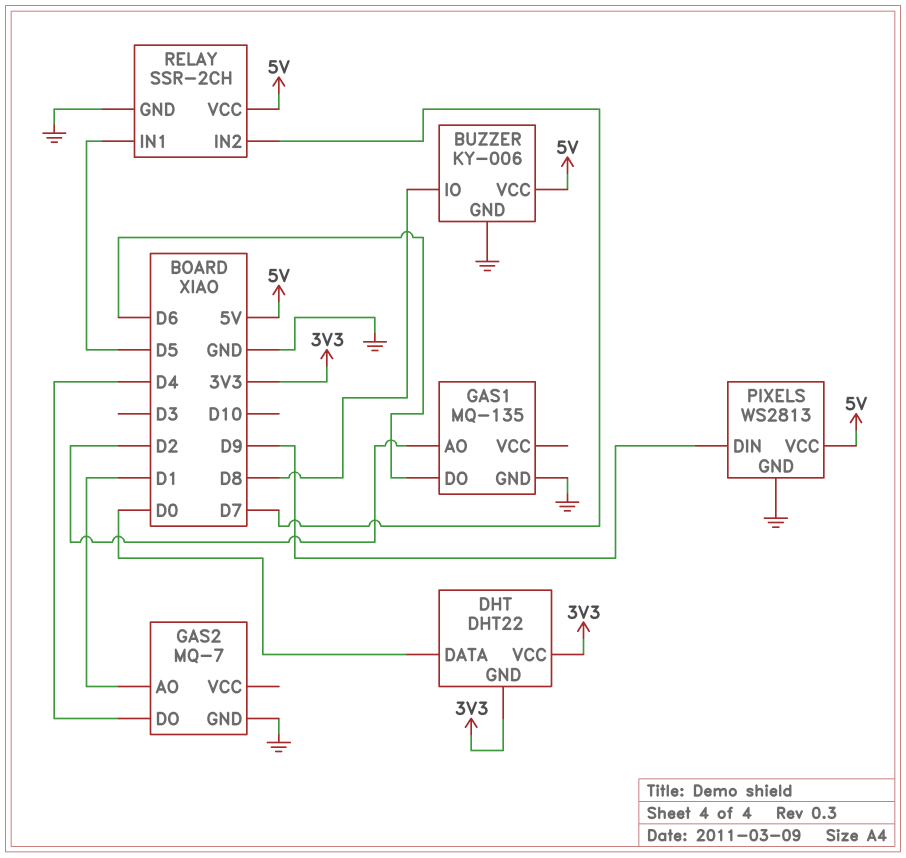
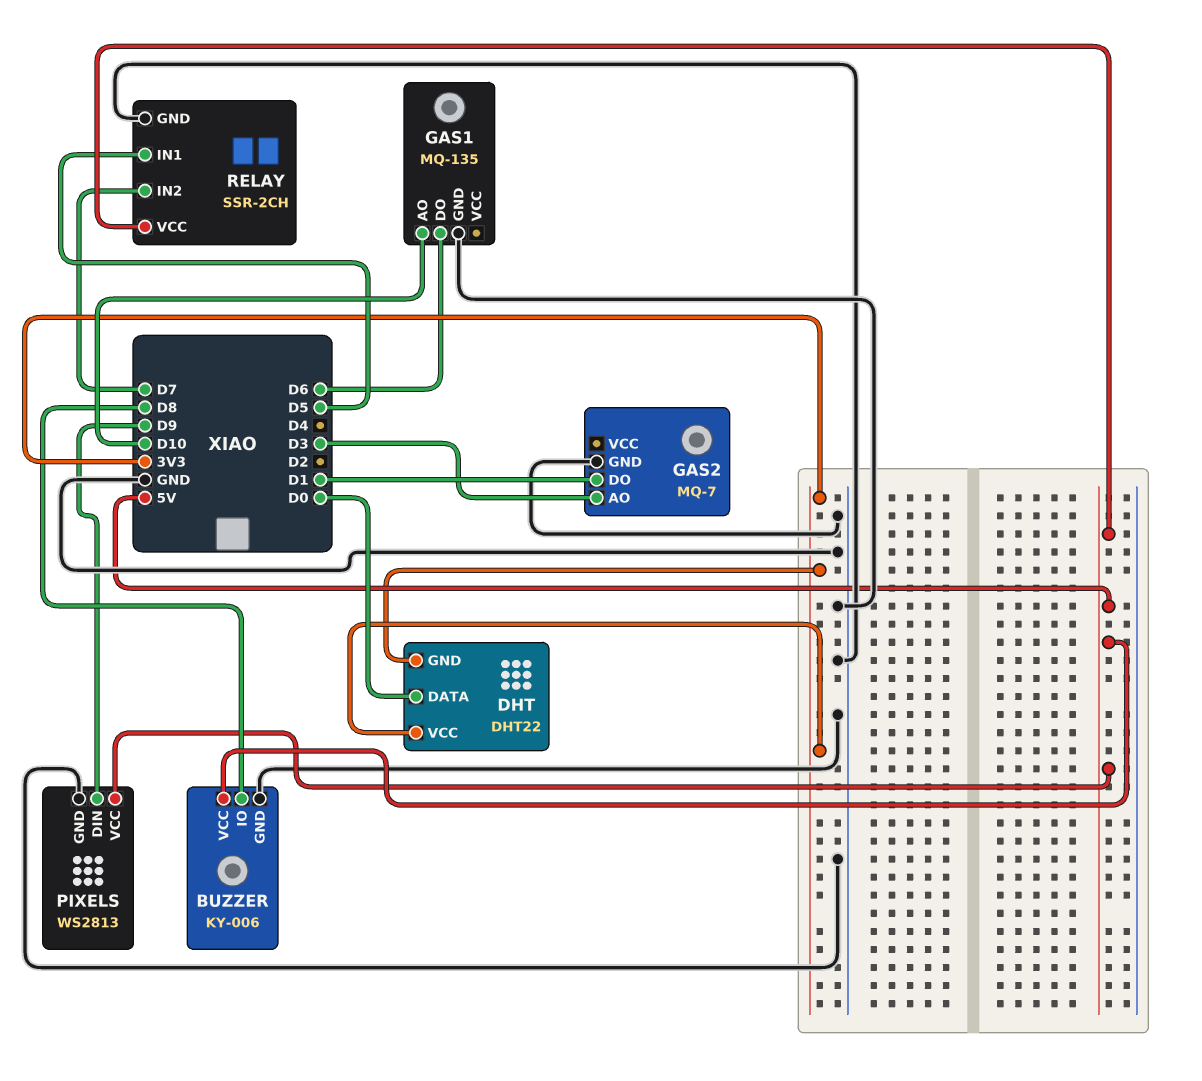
GAS1 pin AO: D2 -> D10
GAS2 pin AO: D1 -> D3
GAS2 pin DO: D4 -> D1

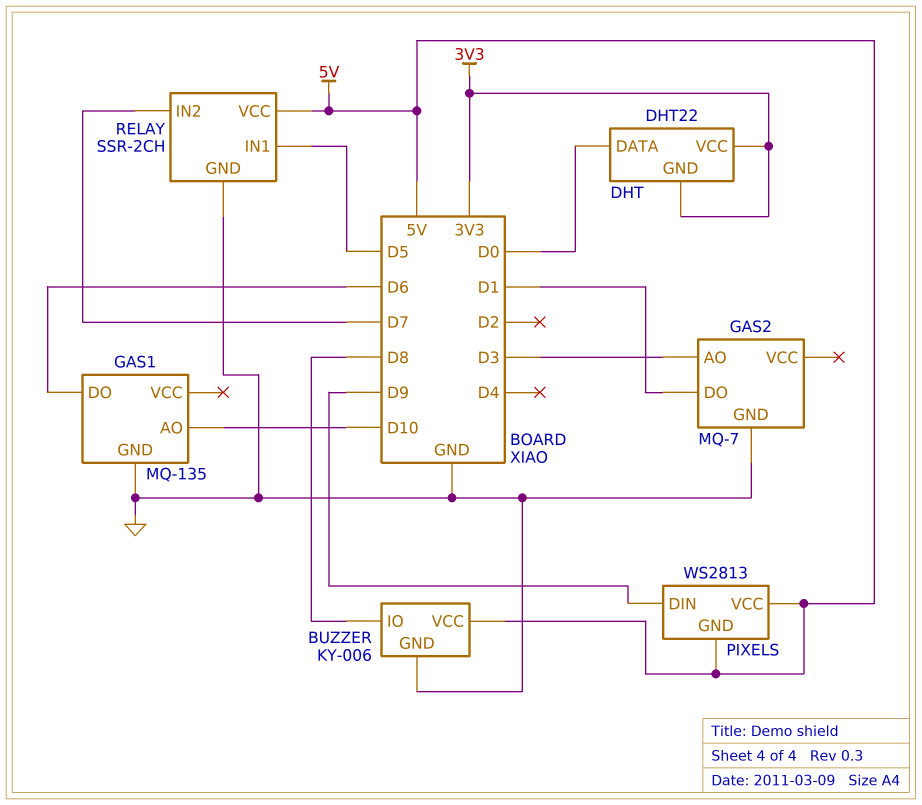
PIXELS pin GND: GND -> 5V

